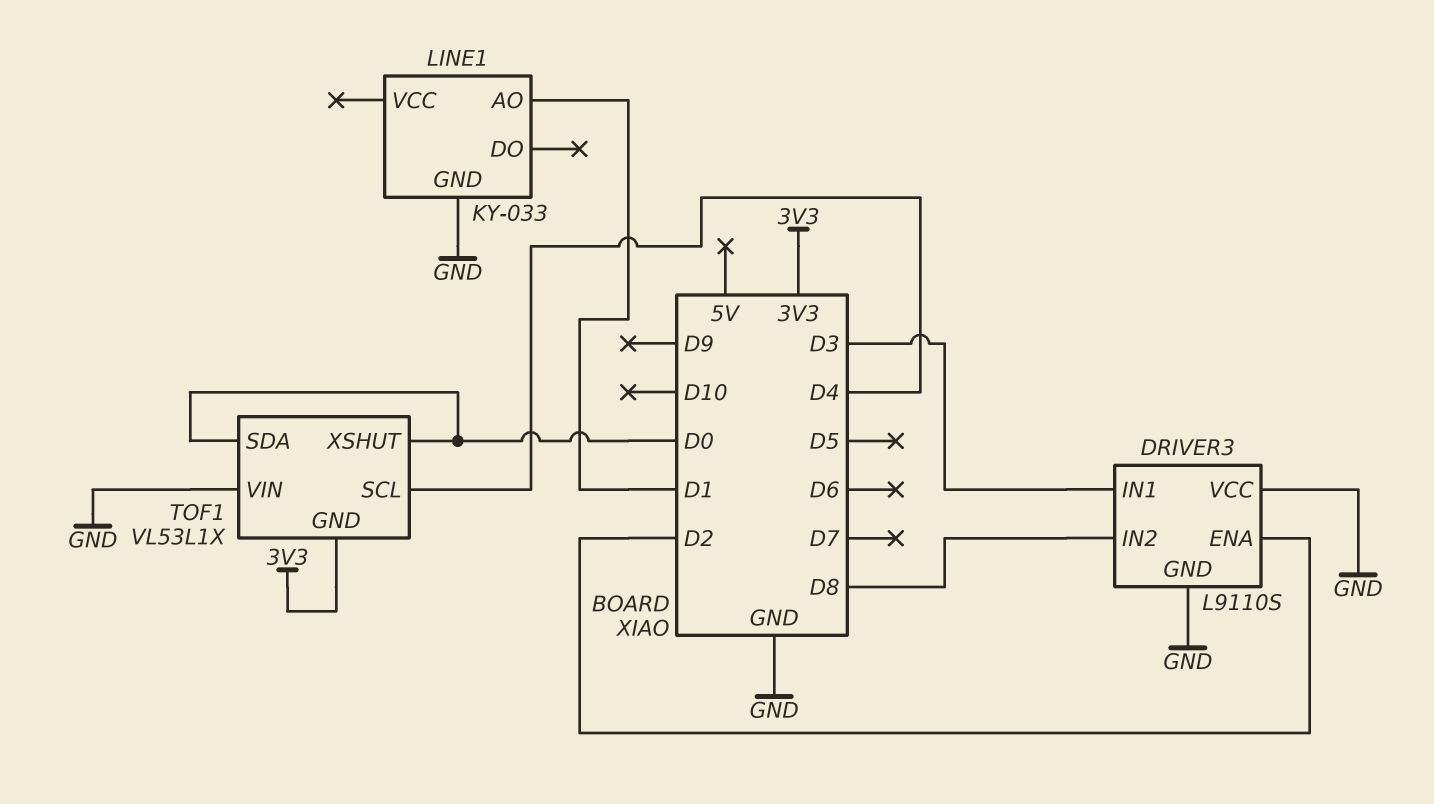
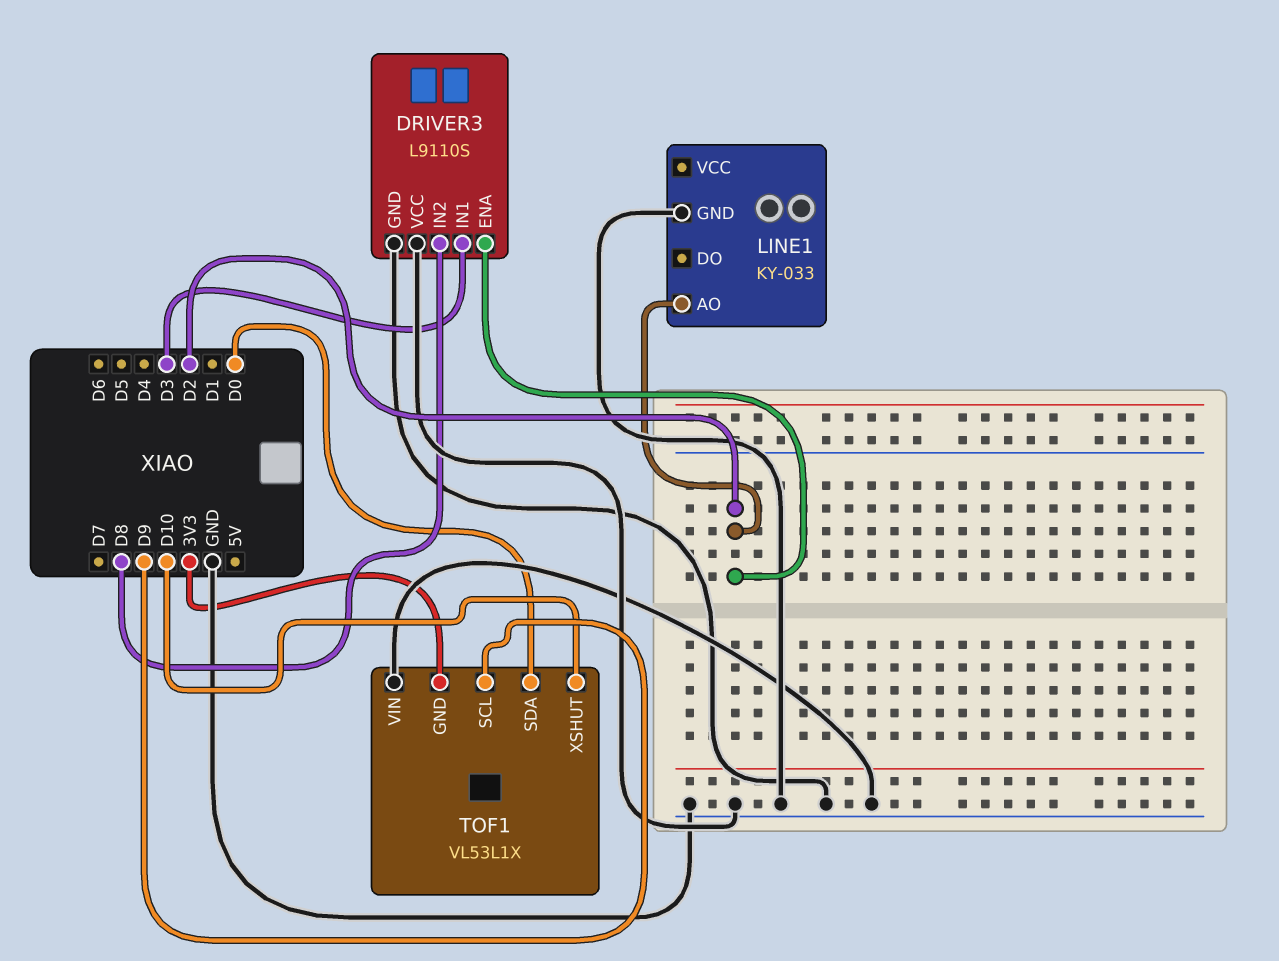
LINE1 pin AO: D1 -> D2
TOF1 pin SCL: D4 -> D9
TOF1 pin XSHUT: D0 -> D10

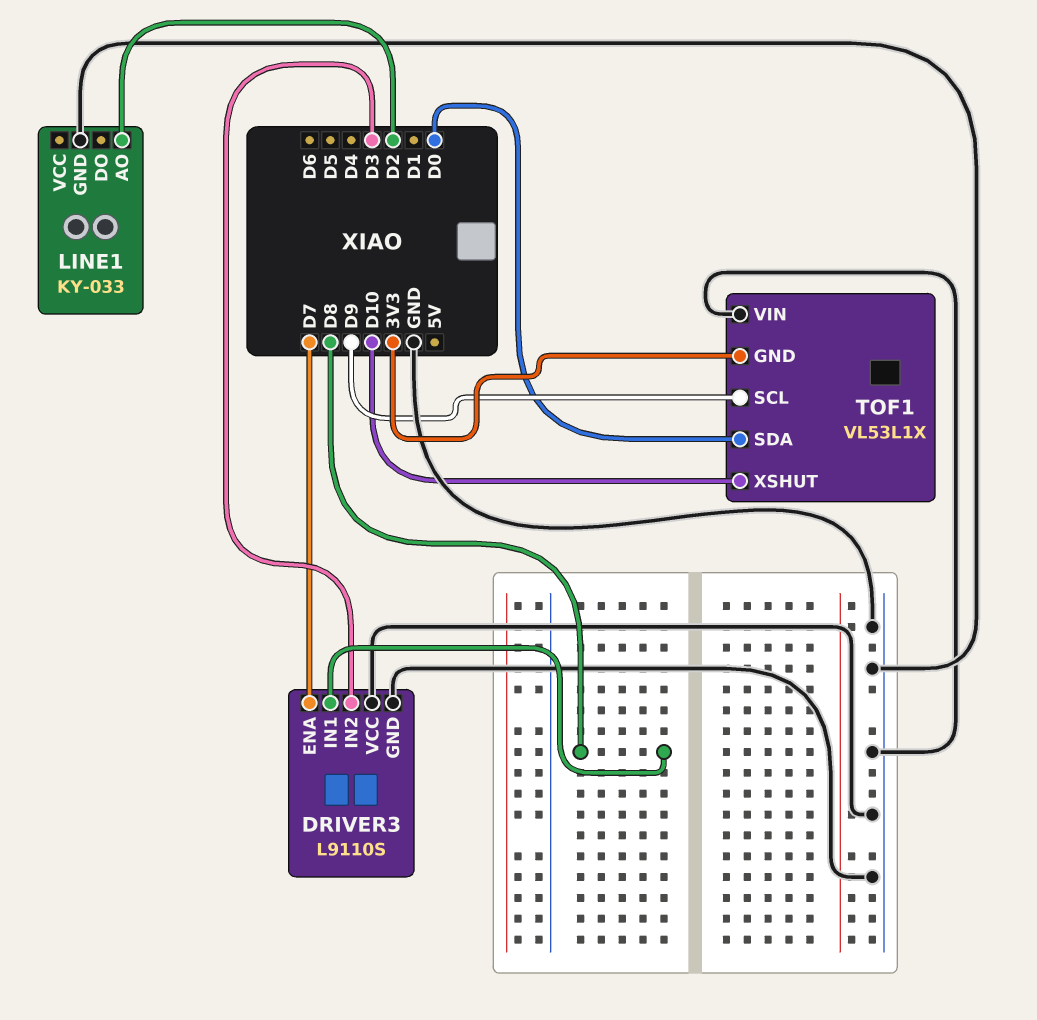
DRIVER3 pin ENA: D2 -> D7
DRIVER3 pin IN1: D3 -> D8
DRIVER3 pin IN2: D8 -> D3

